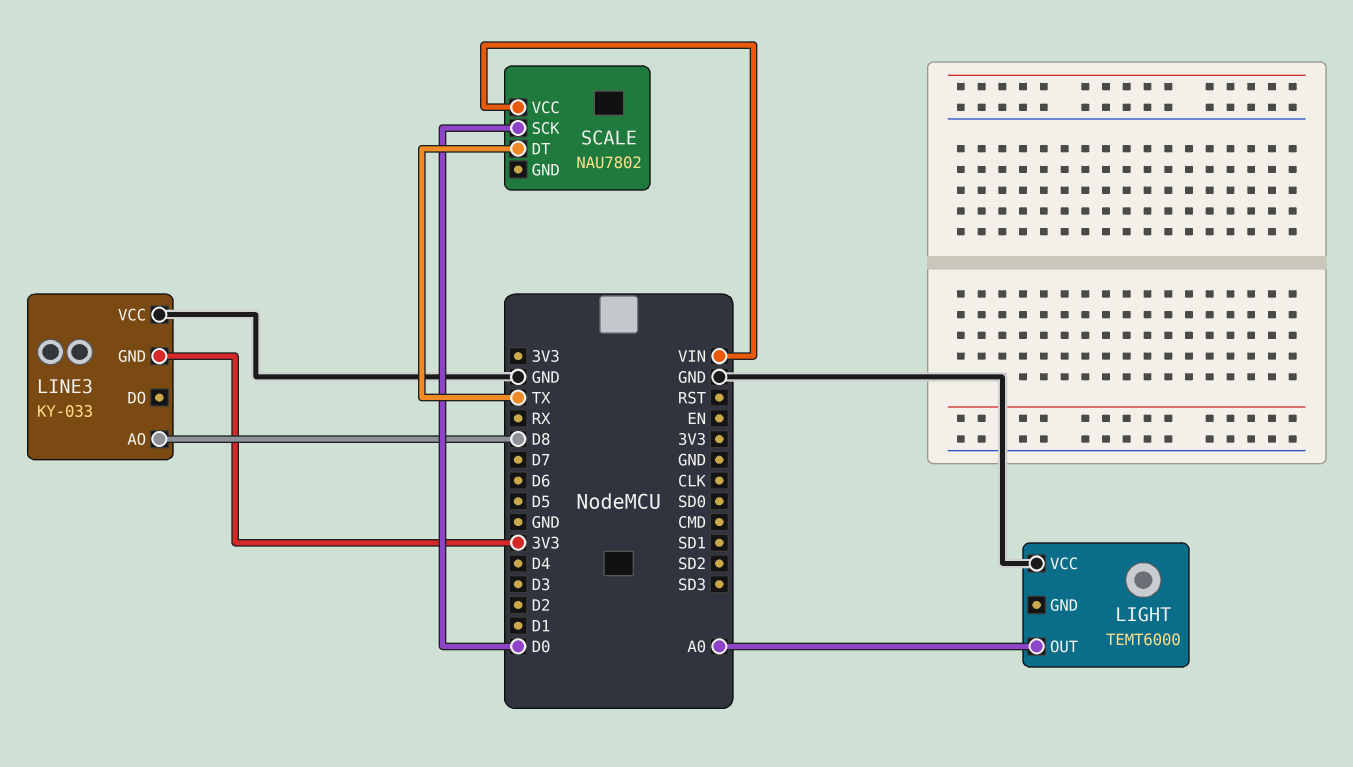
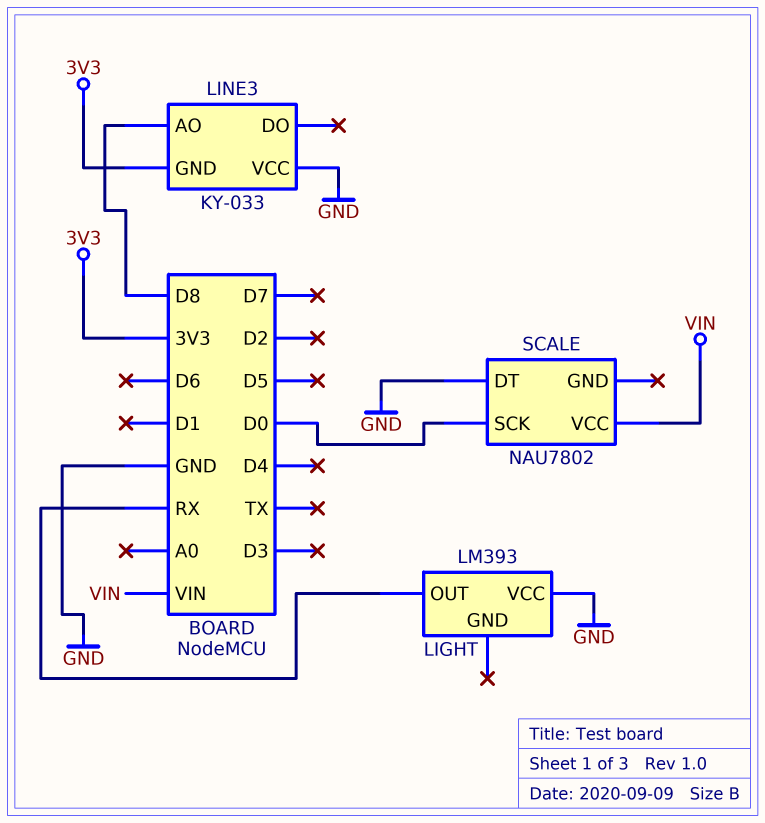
LIGHT: TEMT6000 -> LM393
LIGHT pin OUT: A0 -> RX
SCALE pin DT: TX -> GND

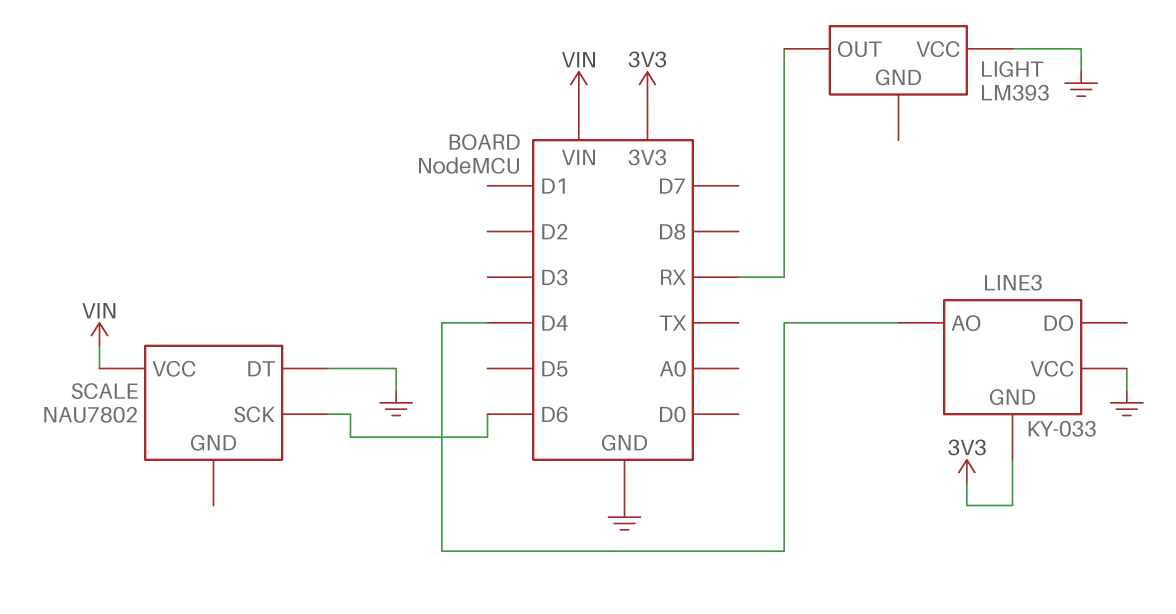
LINE3 pin AO: D8 -> D4
SCALE pin SCK: D0 -> D6

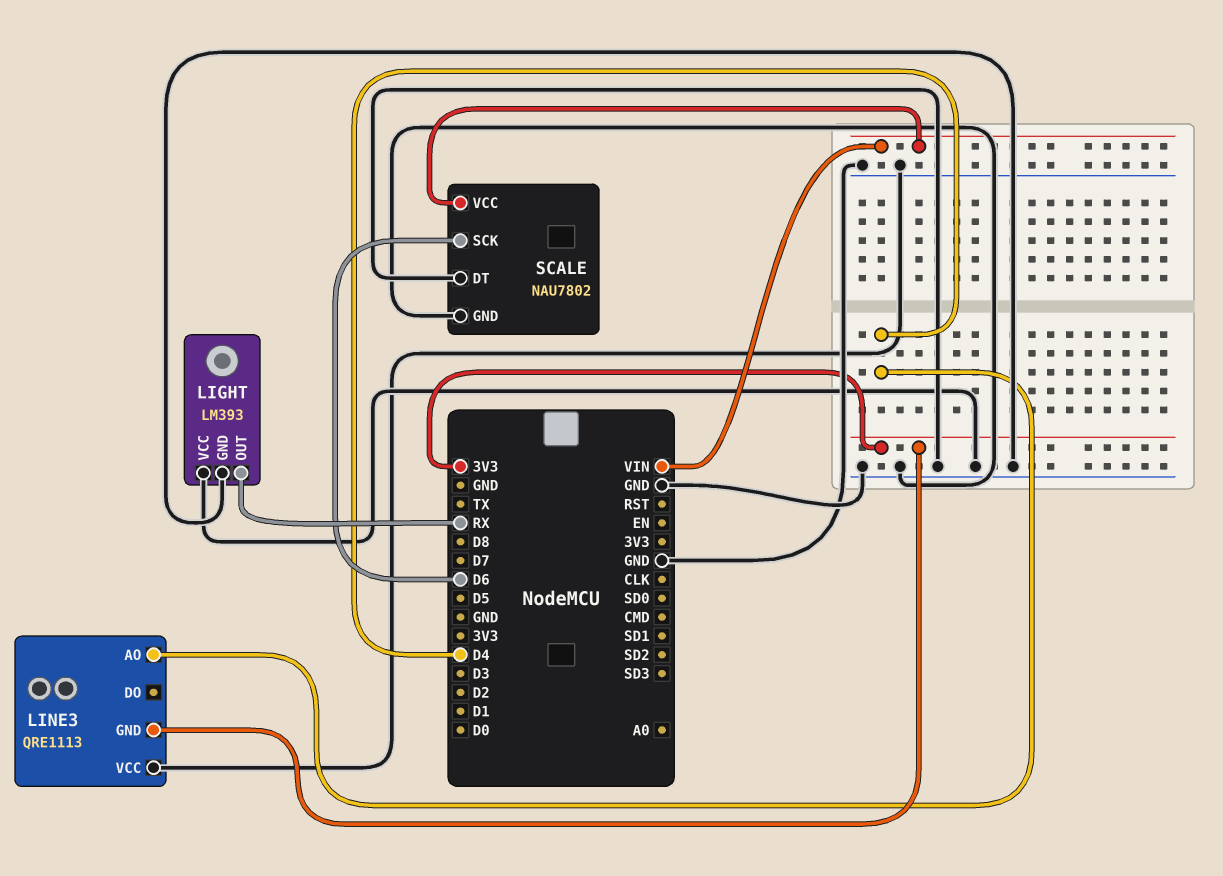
LIGHT pin GND: none -> GND
LINE3: KY-033 -> QRE1113
SCALE pin GND: none -> GND

